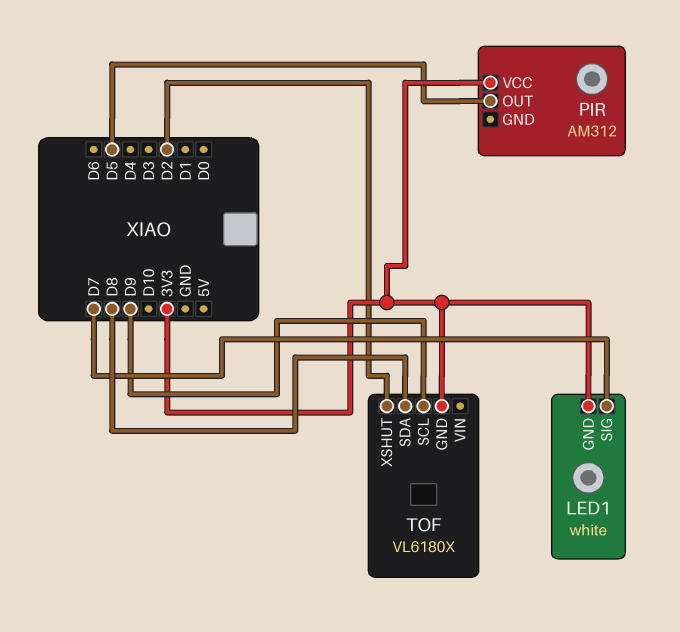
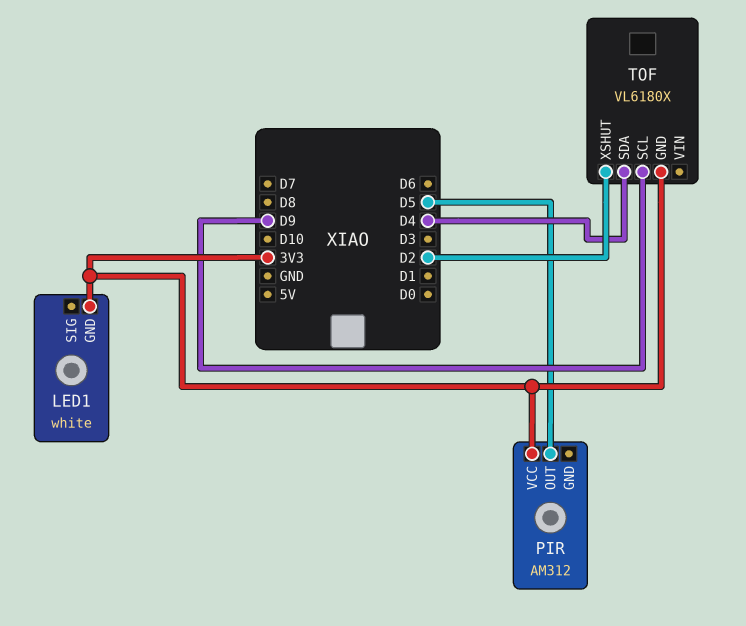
LED1 pin SIG: D7 -> none
TOF pin SDA: D8 -> D4

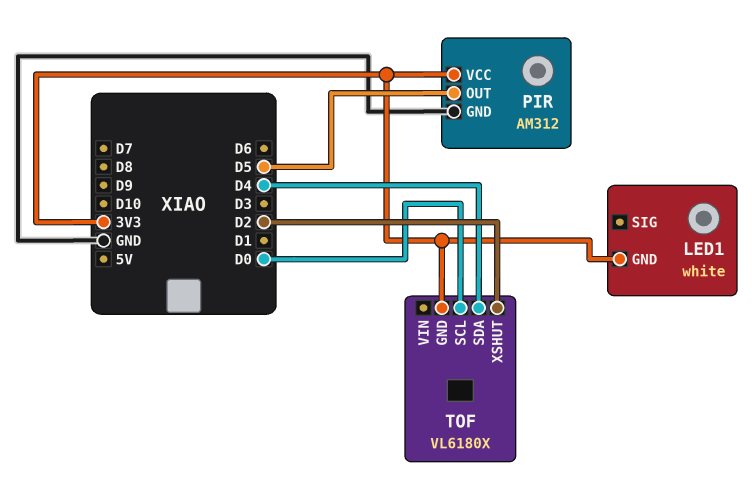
PIR pin GND: none -> GND
TOF pin SCL: D9 -> D0

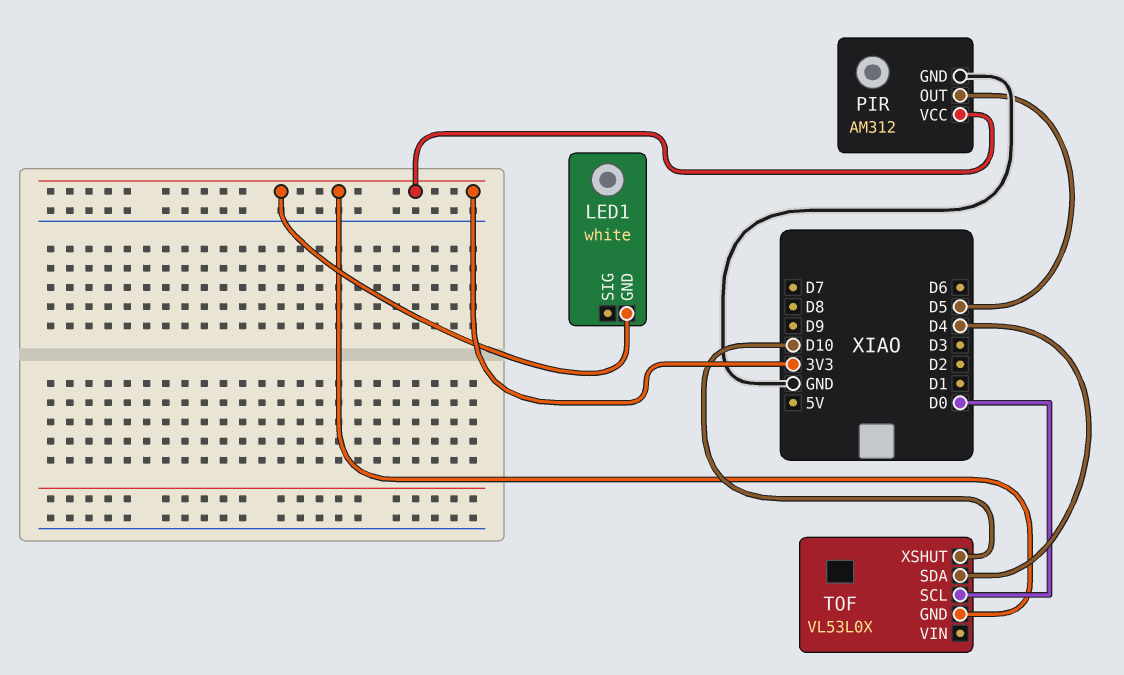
TOF: VL6180X -> VL53L0X
TOF pin XSHUT: D2 -> D10

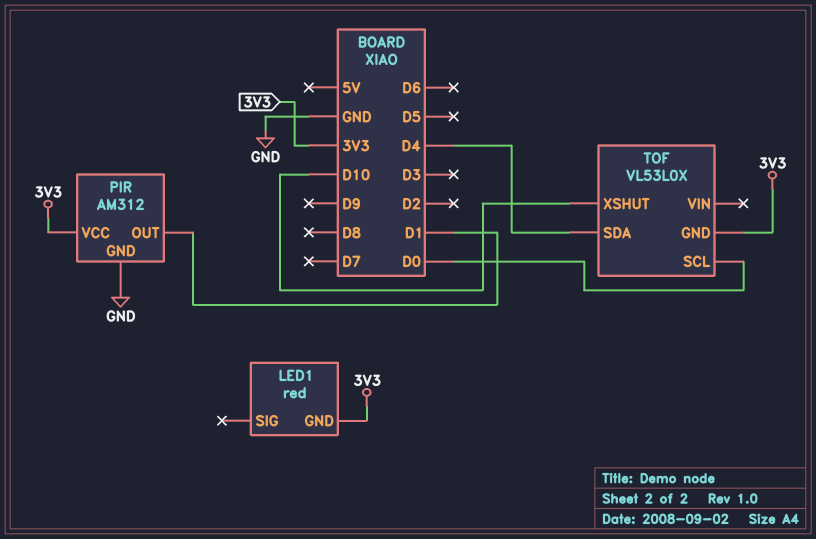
LED1: white -> red
PIR pin OUT: D5 -> D1

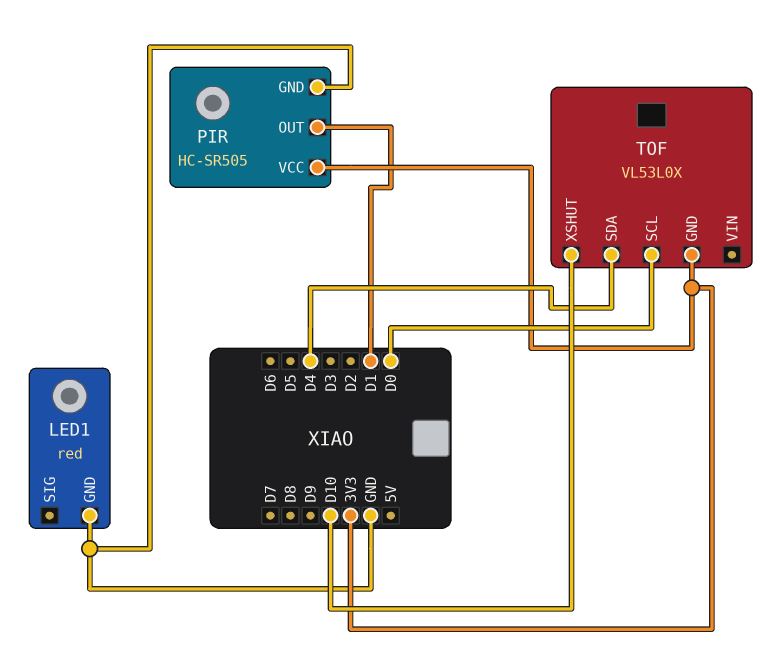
LED1 pin GND: 3V3 -> GND
PIR: AM312 -> HC-SR505

